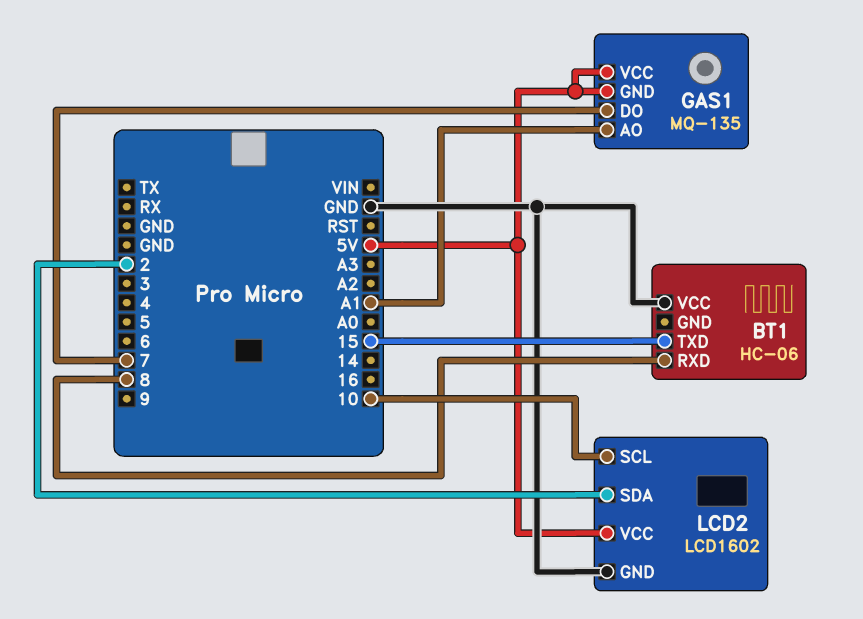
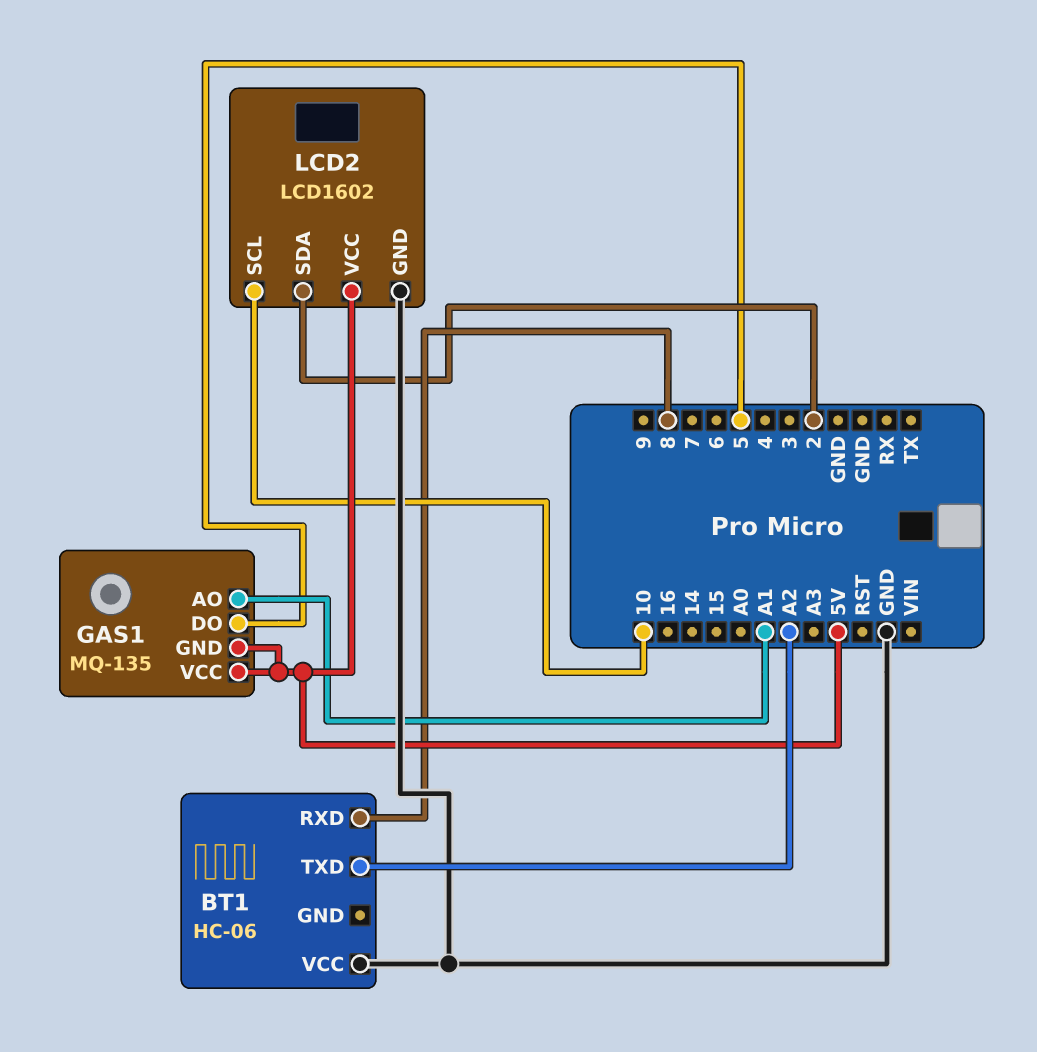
BT1 pin TXD: 15 -> A2
GAS1 pin DO: 7 -> 5

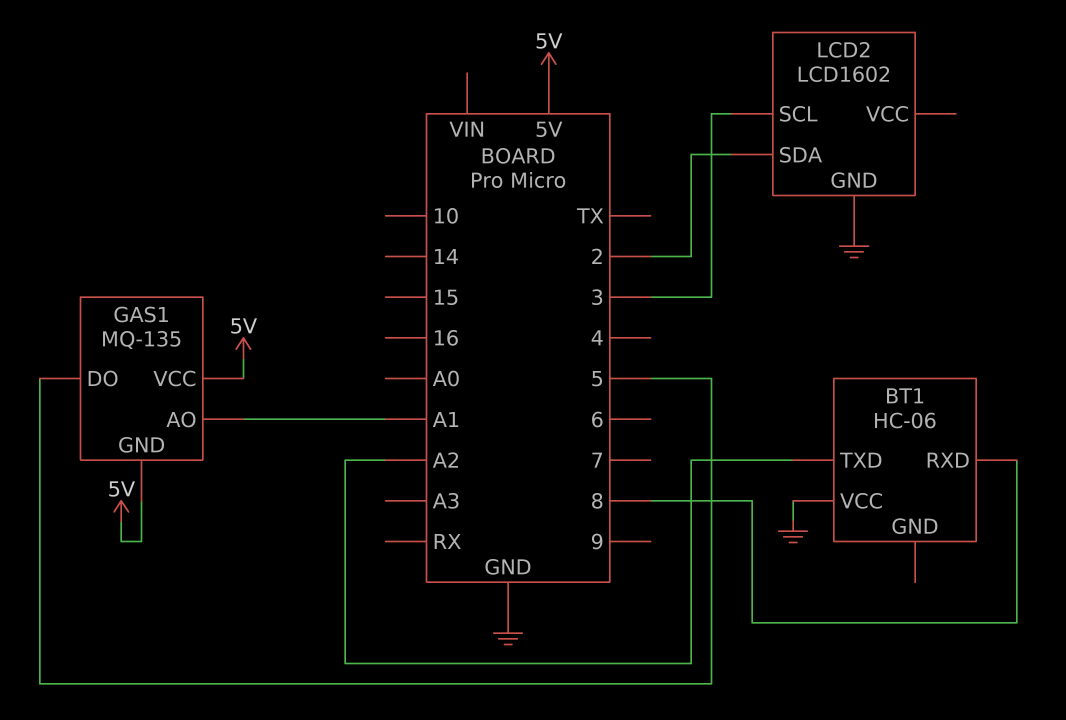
LCD2 pin SCL: 10 -> 3
LCD2 pin VCC: 5V -> none

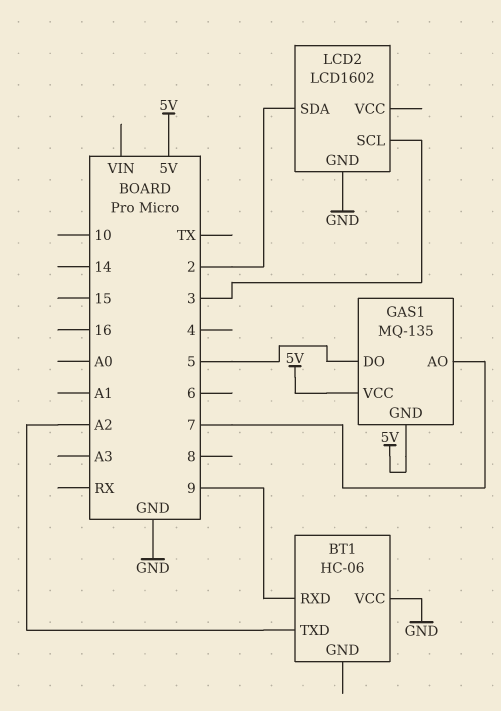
BT1 pin RXD: 8 -> 9
GAS1 pin AO: A1 -> 7

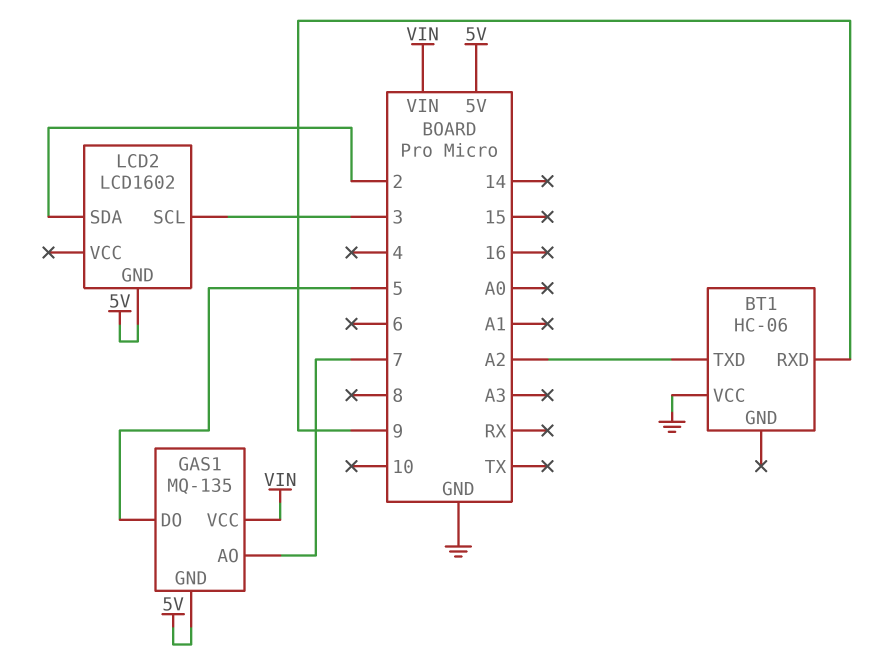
GAS1 pin VCC: 5V -> VIN
LCD2 pin GND: GND -> 5V

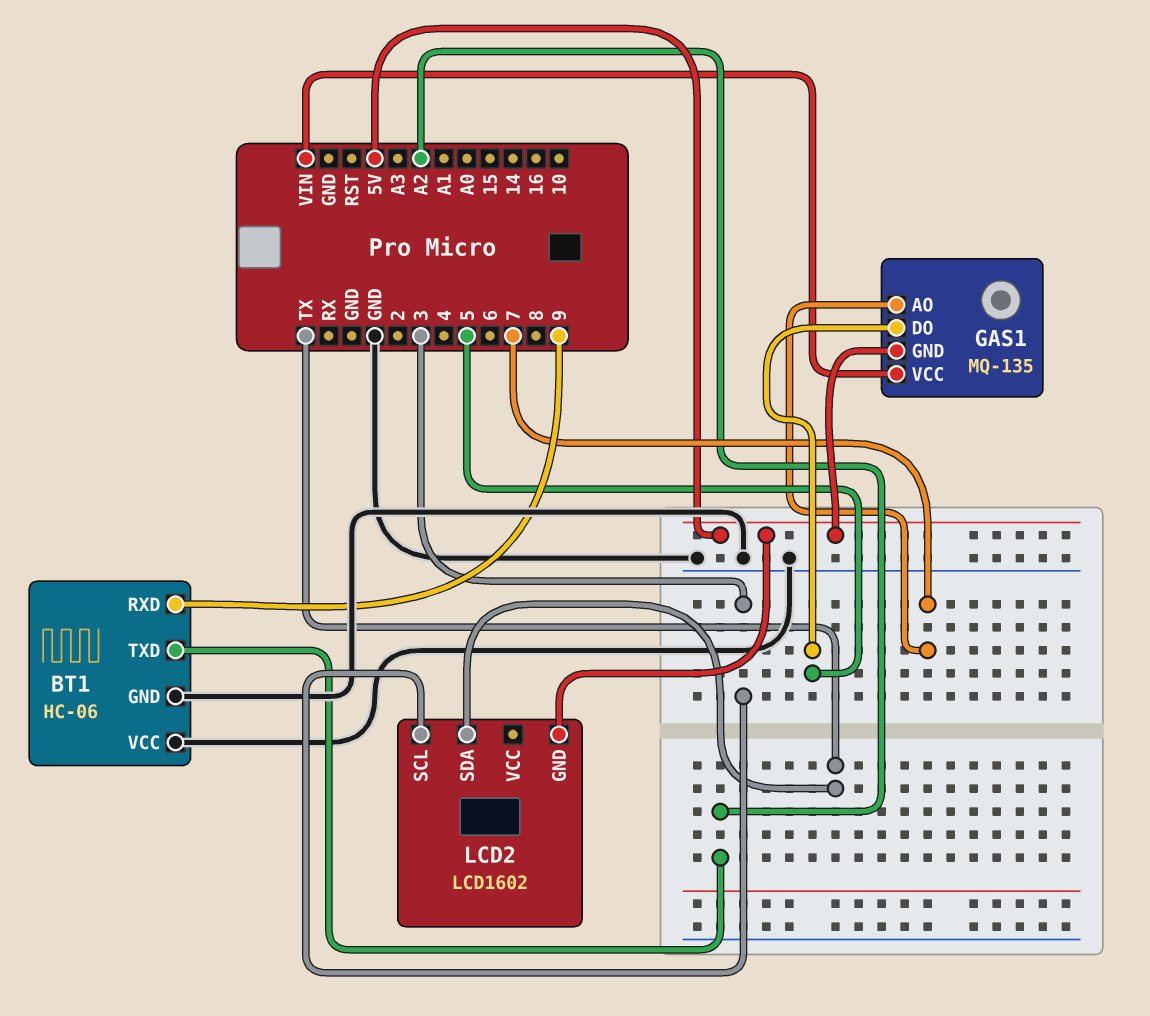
BT1 pin GND: none -> GND
LCD2 pin SDA: 2 -> TX

